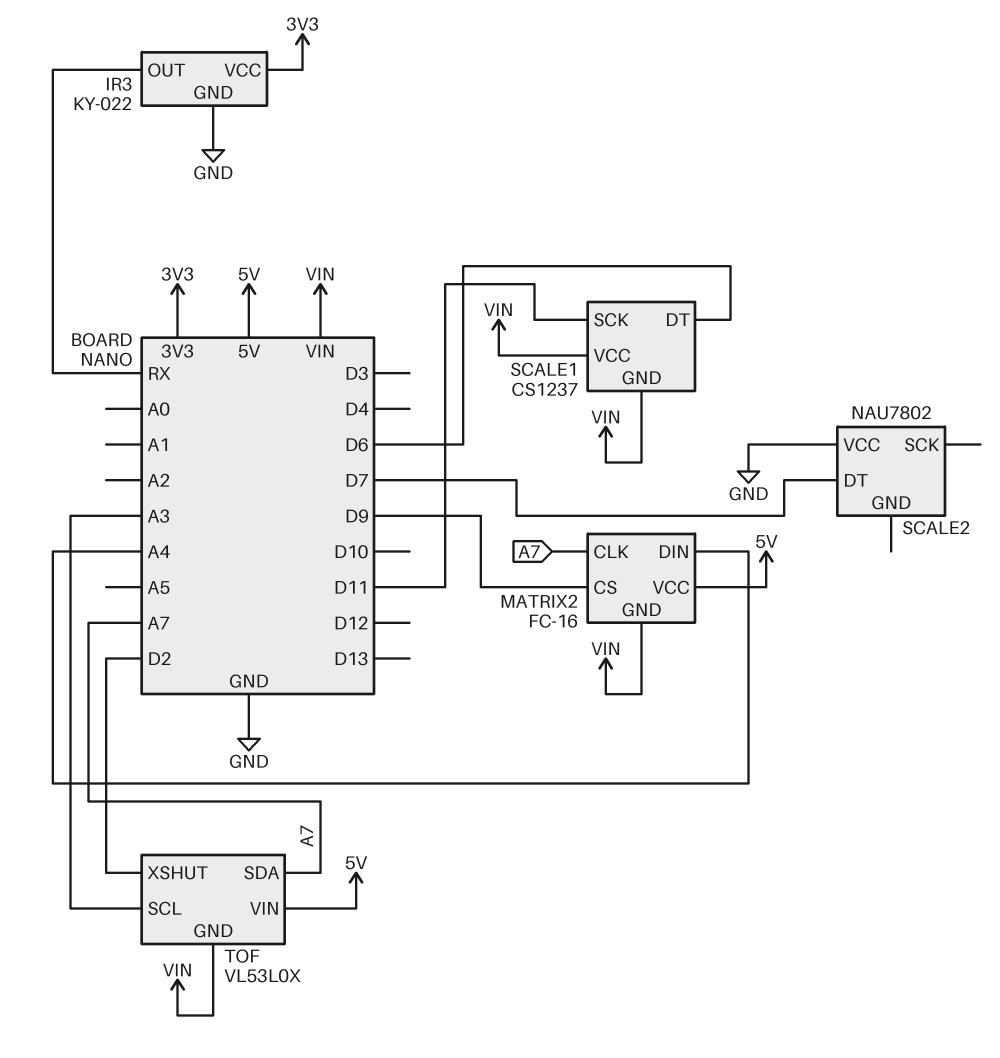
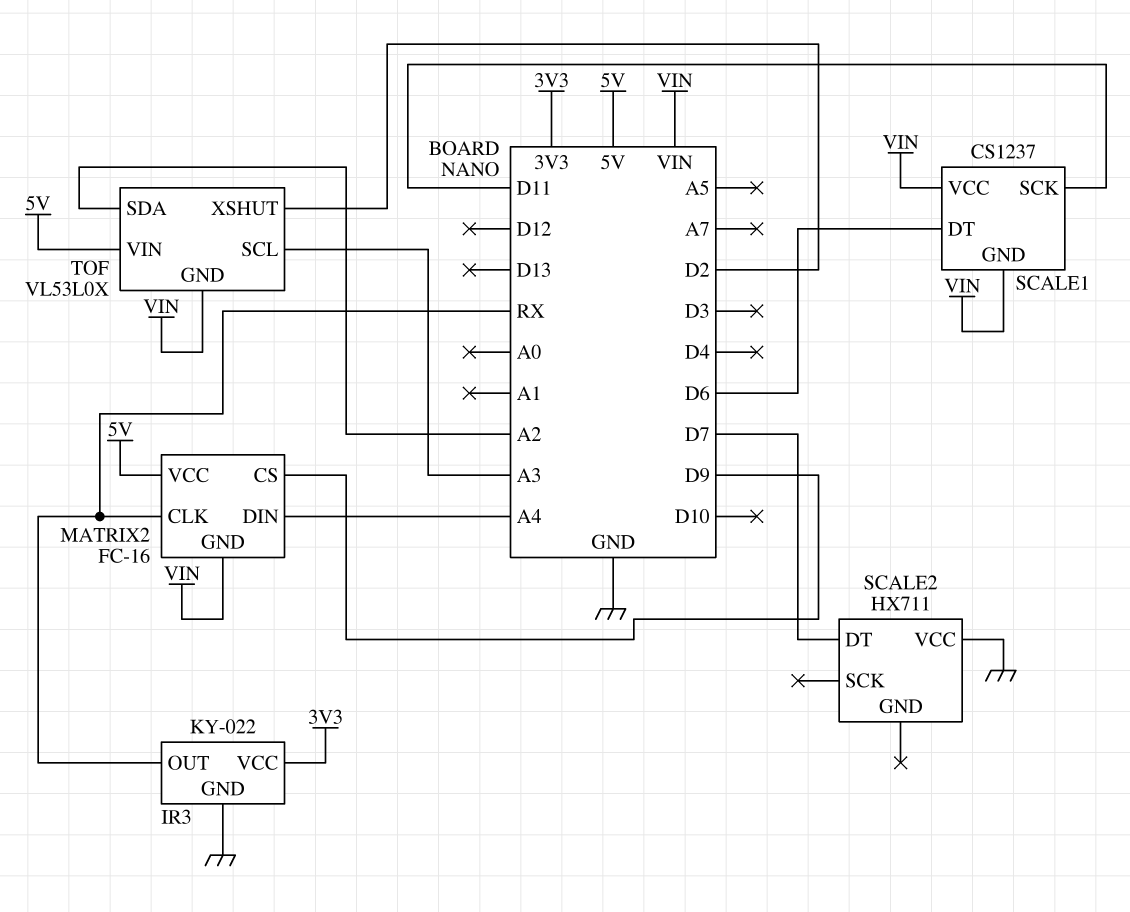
MATRIX2 pin CLK: A7 -> RX
SCALE2: NAU7802 -> HX711
TOF pin SDA: A7 -> A2

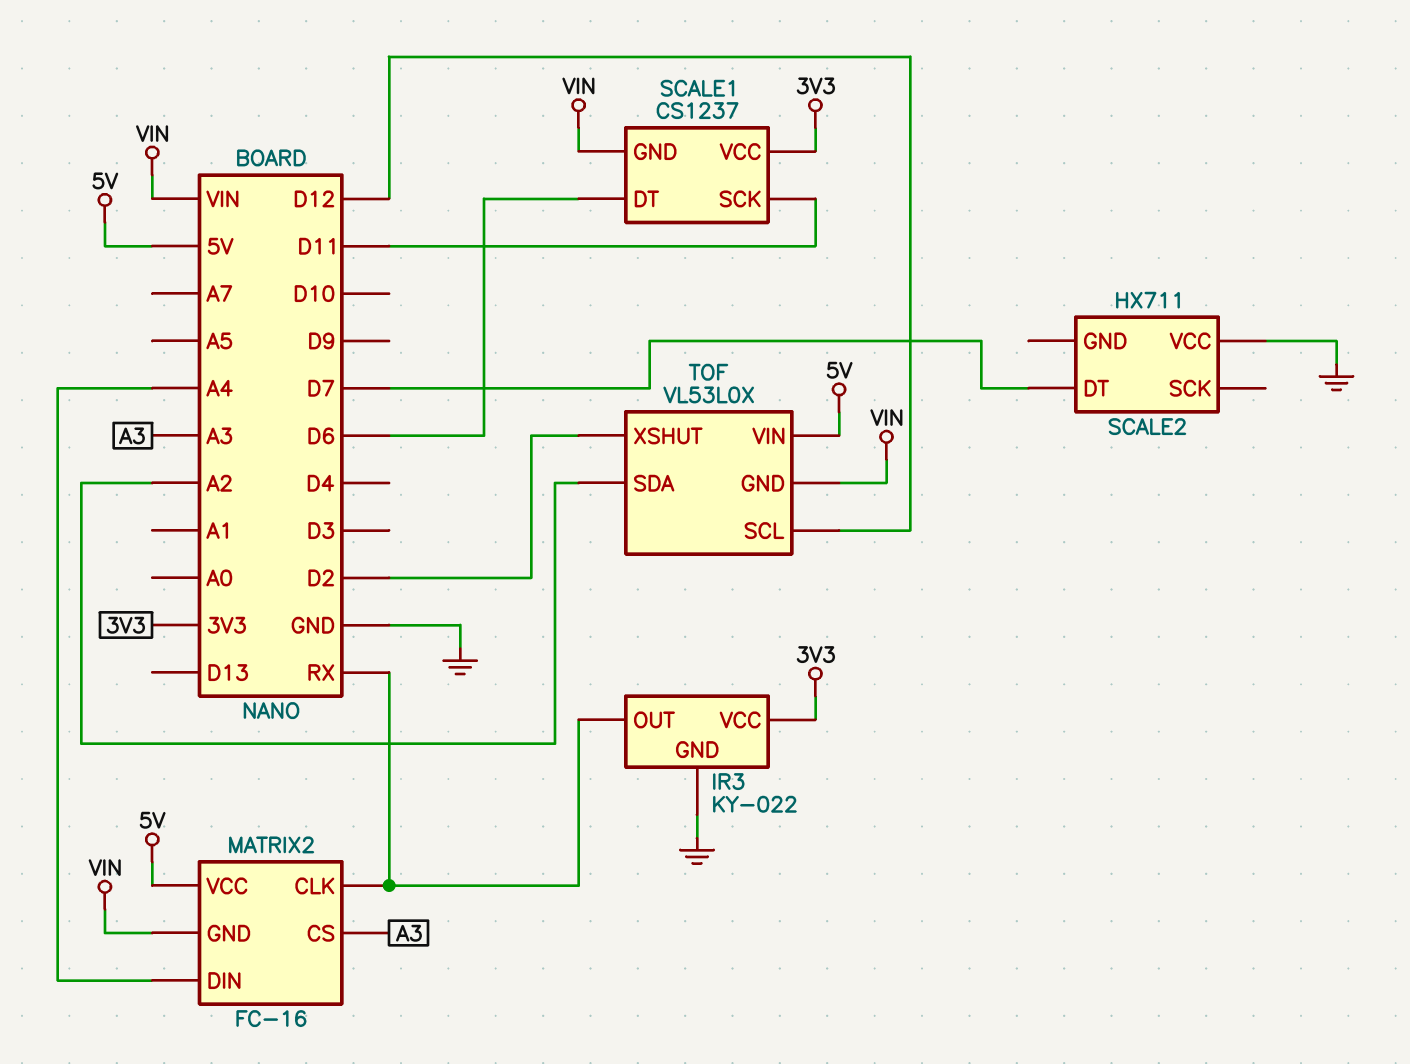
MATRIX2 pin CS: D9 -> A3
SCALE1 pin VCC: VIN -> 3V3
TOF pin SCL: A3 -> D12

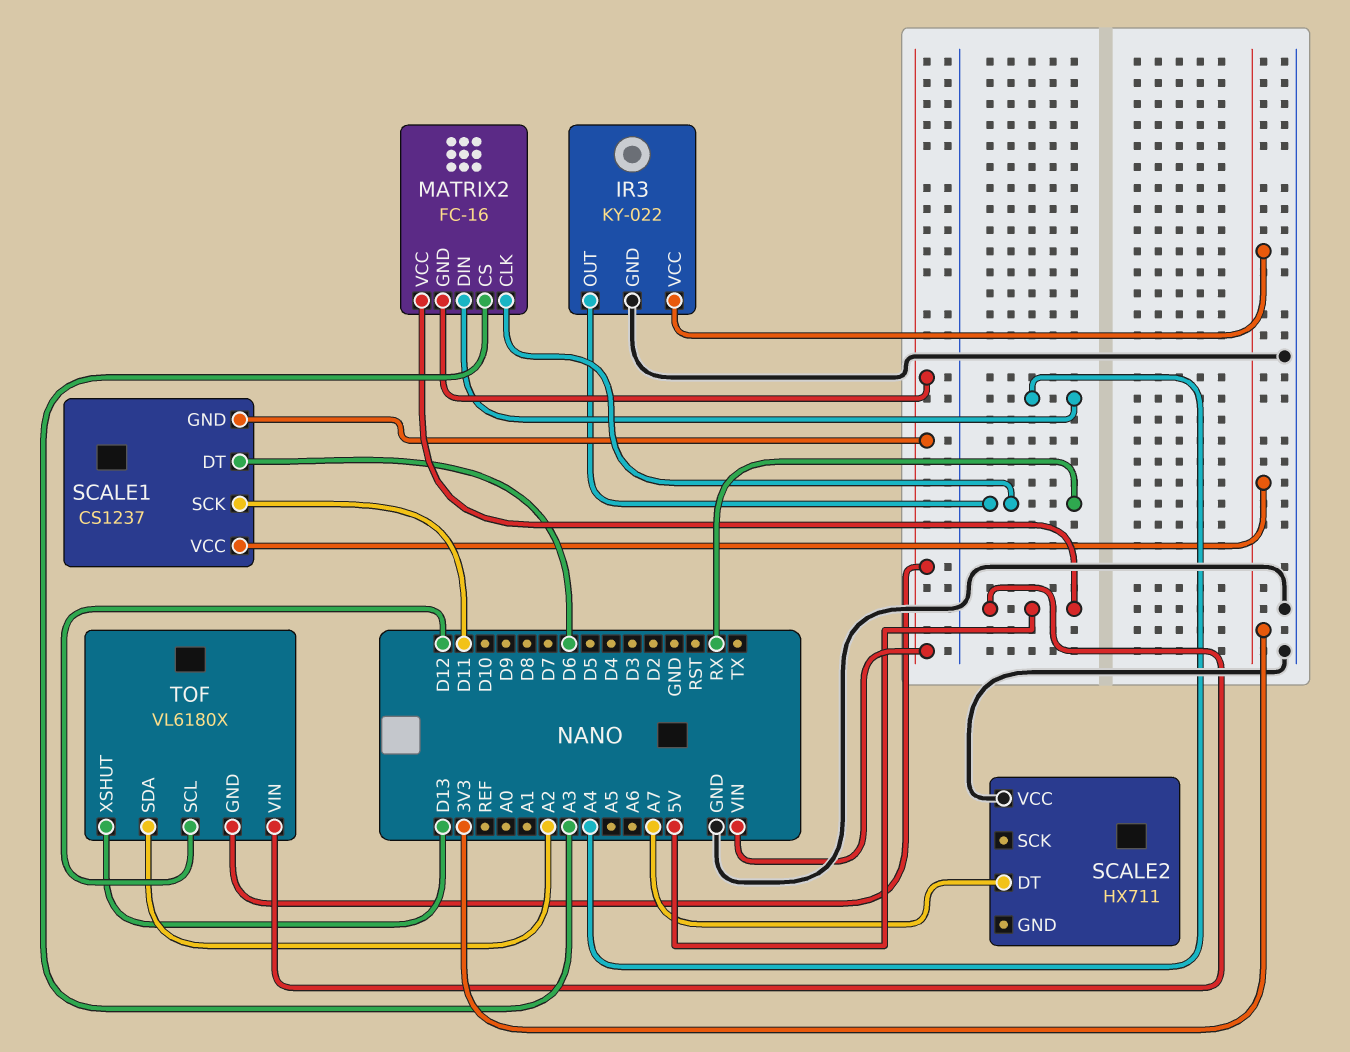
SCALE2 pin DT: D7 -> A7
TOF: VL53L0X -> VL6180X
TOF pin XSHUT: D2 -> D13

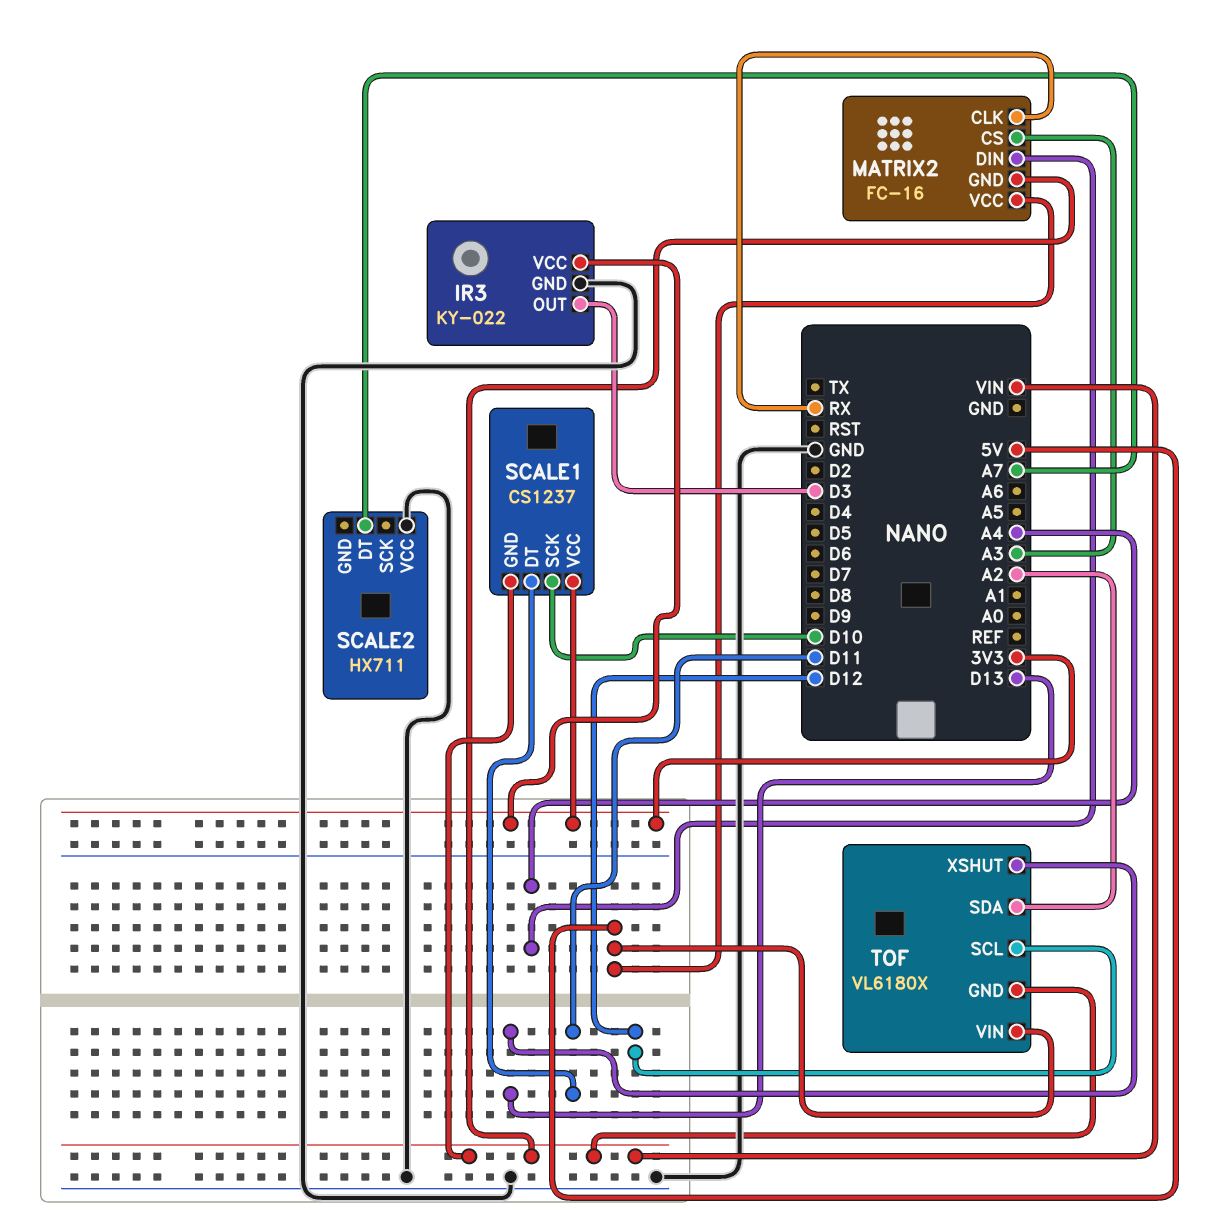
IR3 pin OUT: RX -> D3
SCALE1 pin DT: D6 -> D11
SCALE1 pin SCK: D11 -> D10

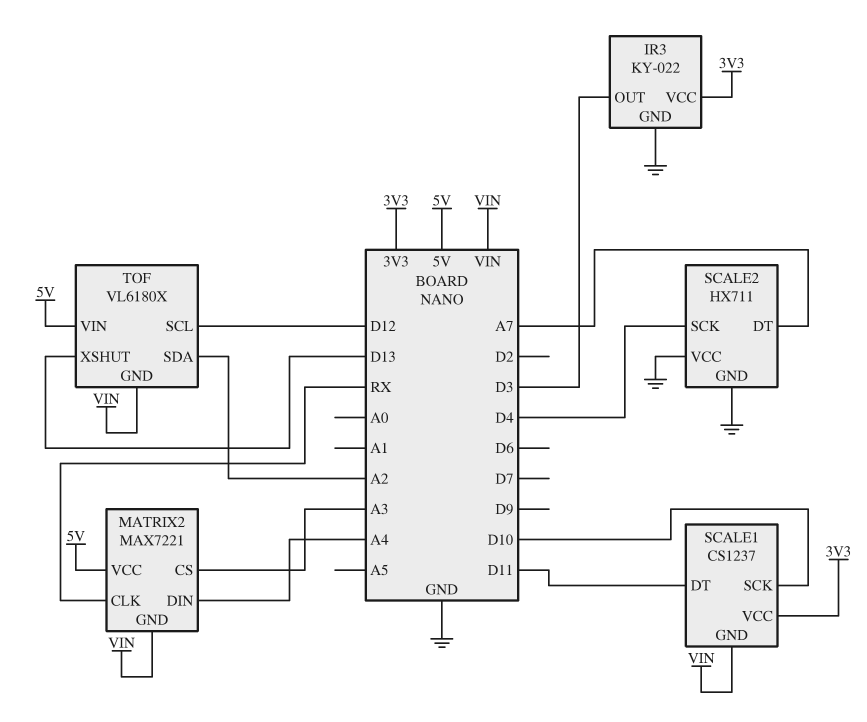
MATRIX2: FC-16 -> MAX7221
SCALE2 pin GND: none -> GND
SCALE2 pin SCK: none -> D4

